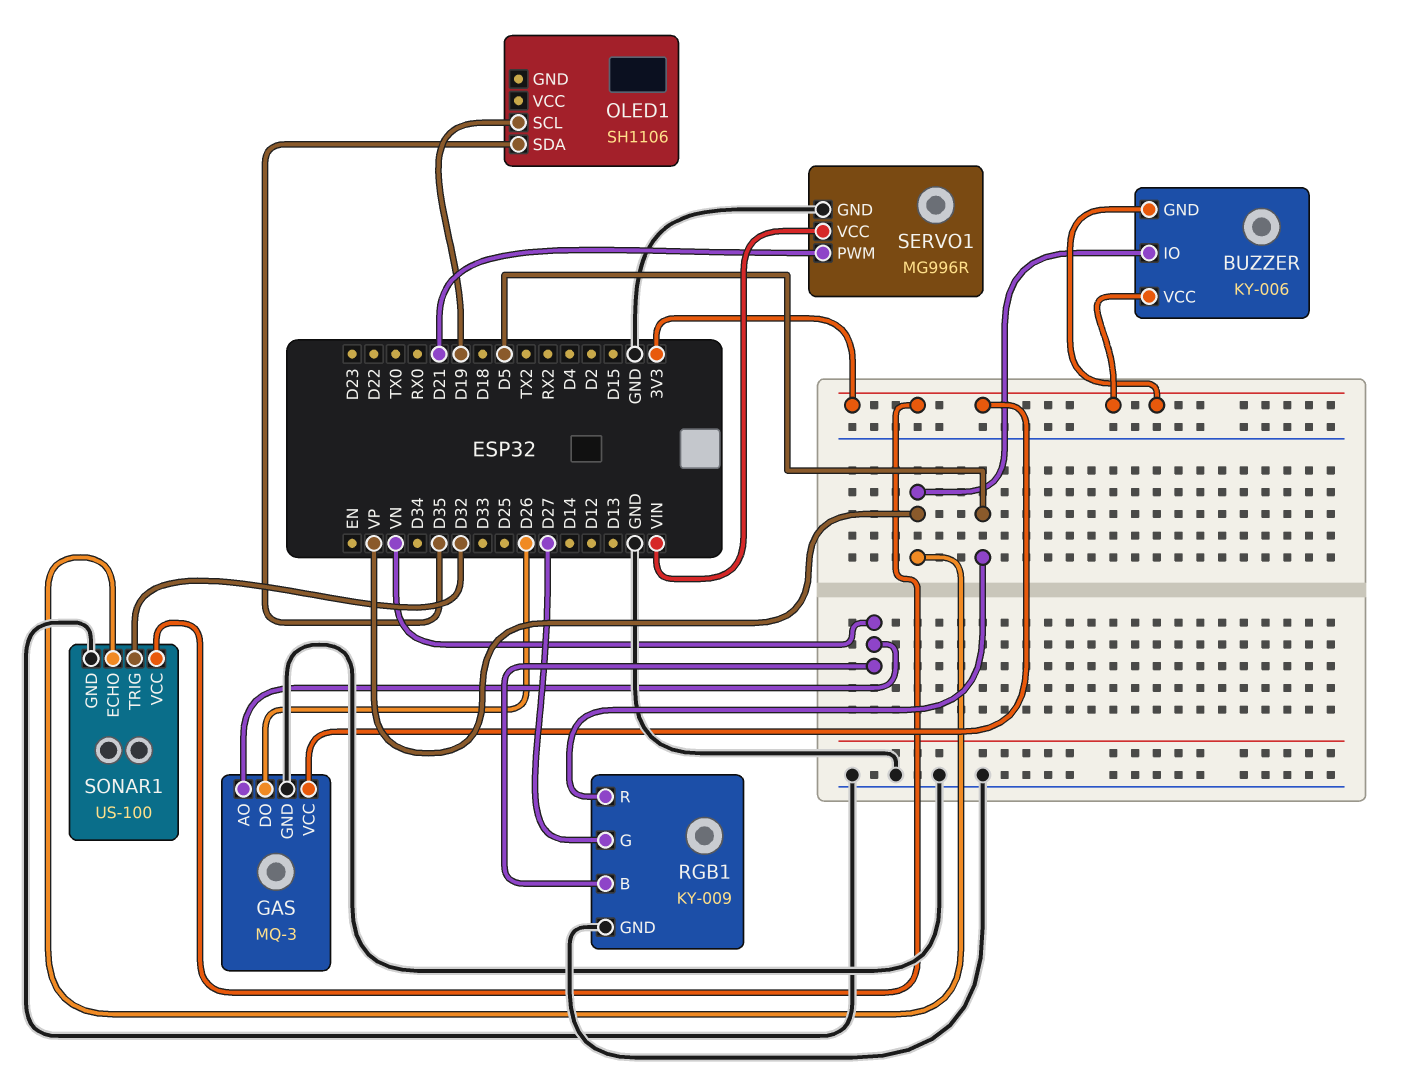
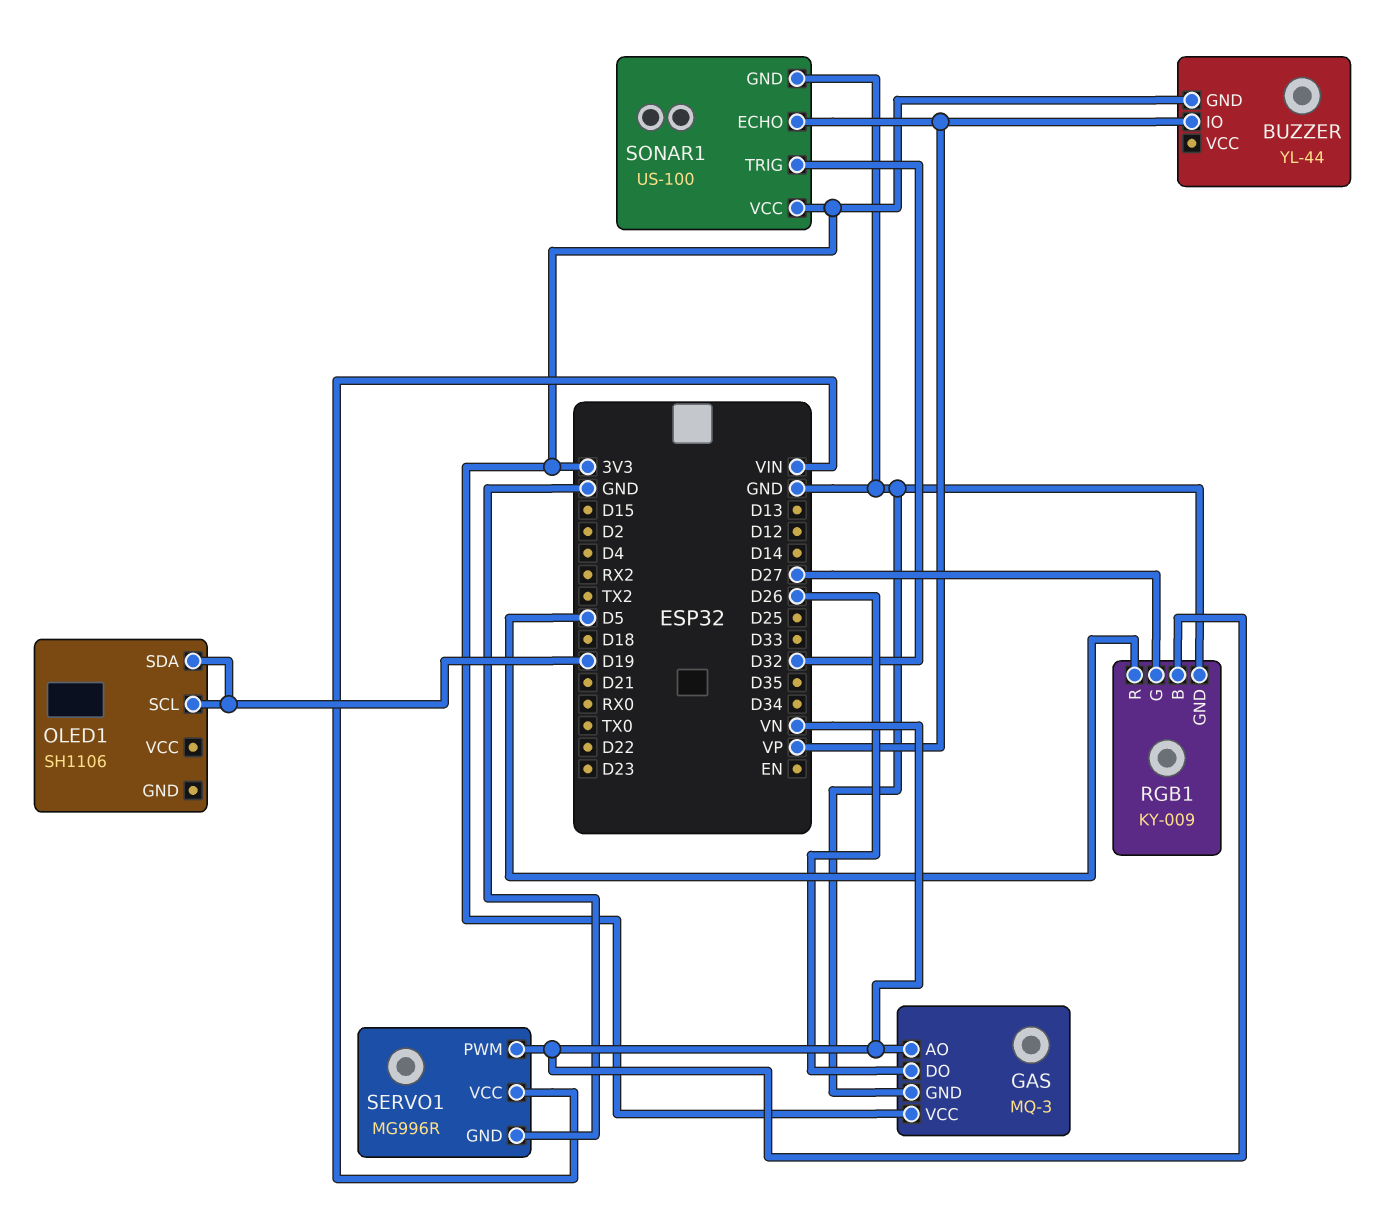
BUZZER: KY-006 -> YL-44
BUZZER pin VCC: 3V3 -> none
OLED1 pin SDA: D35 -> D19
SERVO1 pin PWM: D21 -> VN

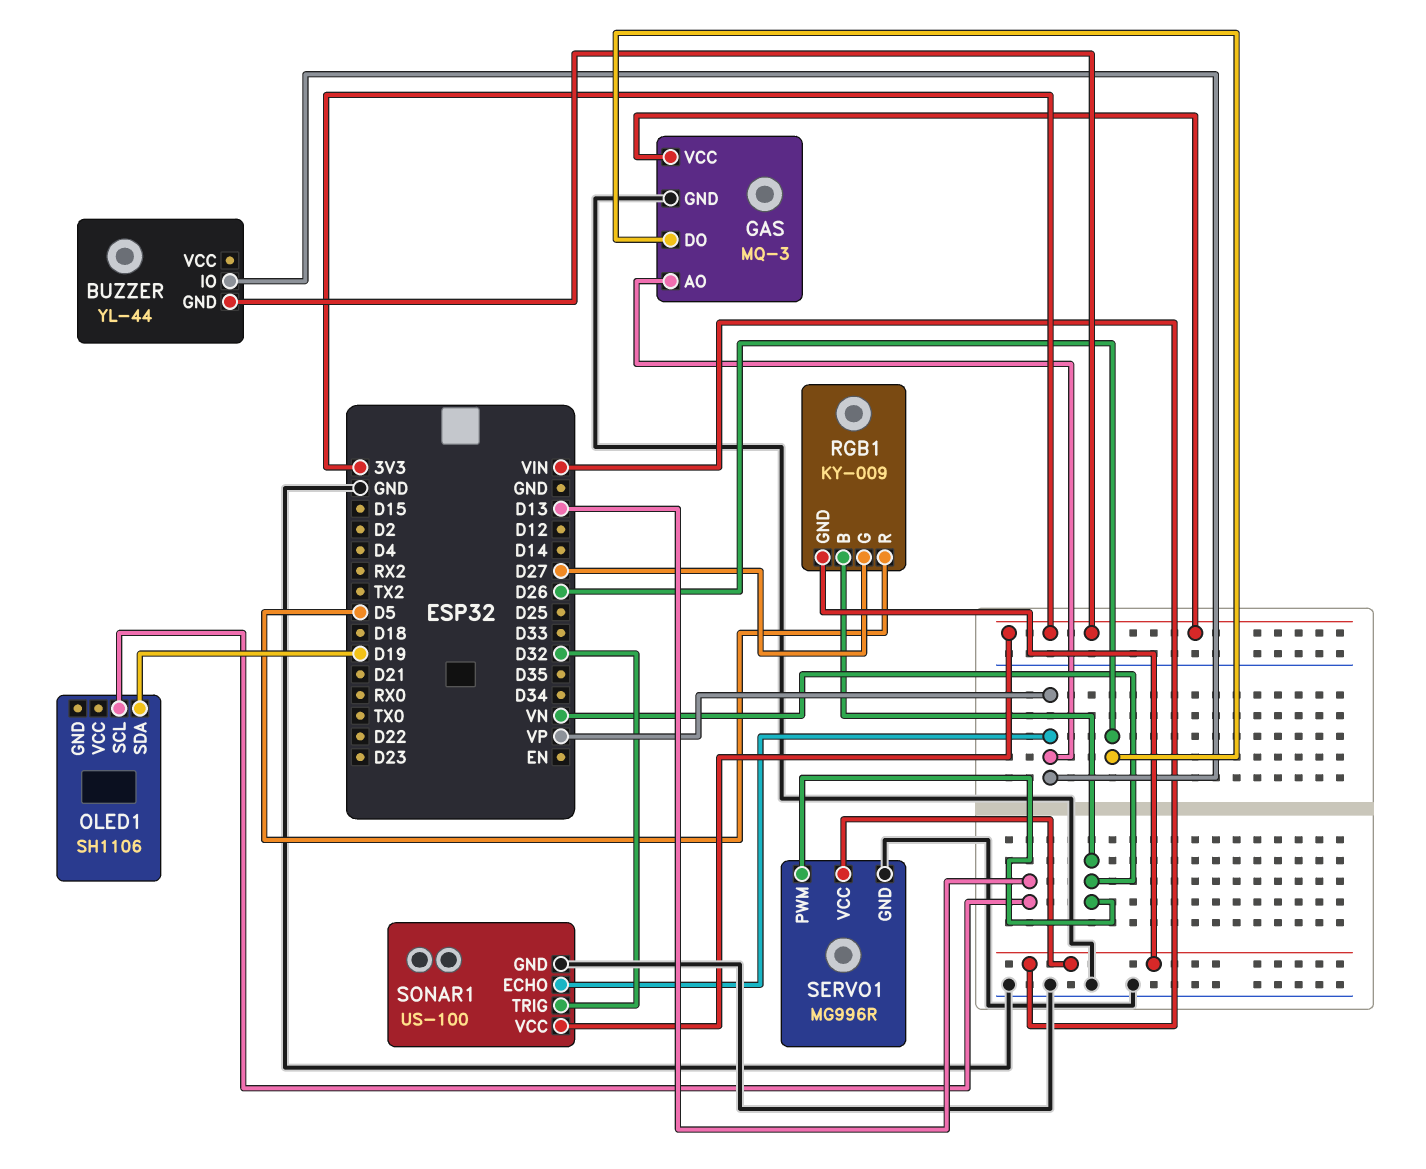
GAS pin AO: VN -> VP
OLED1 pin SCL: D19 -> D13
RGB1 pin GND: GND -> VIN

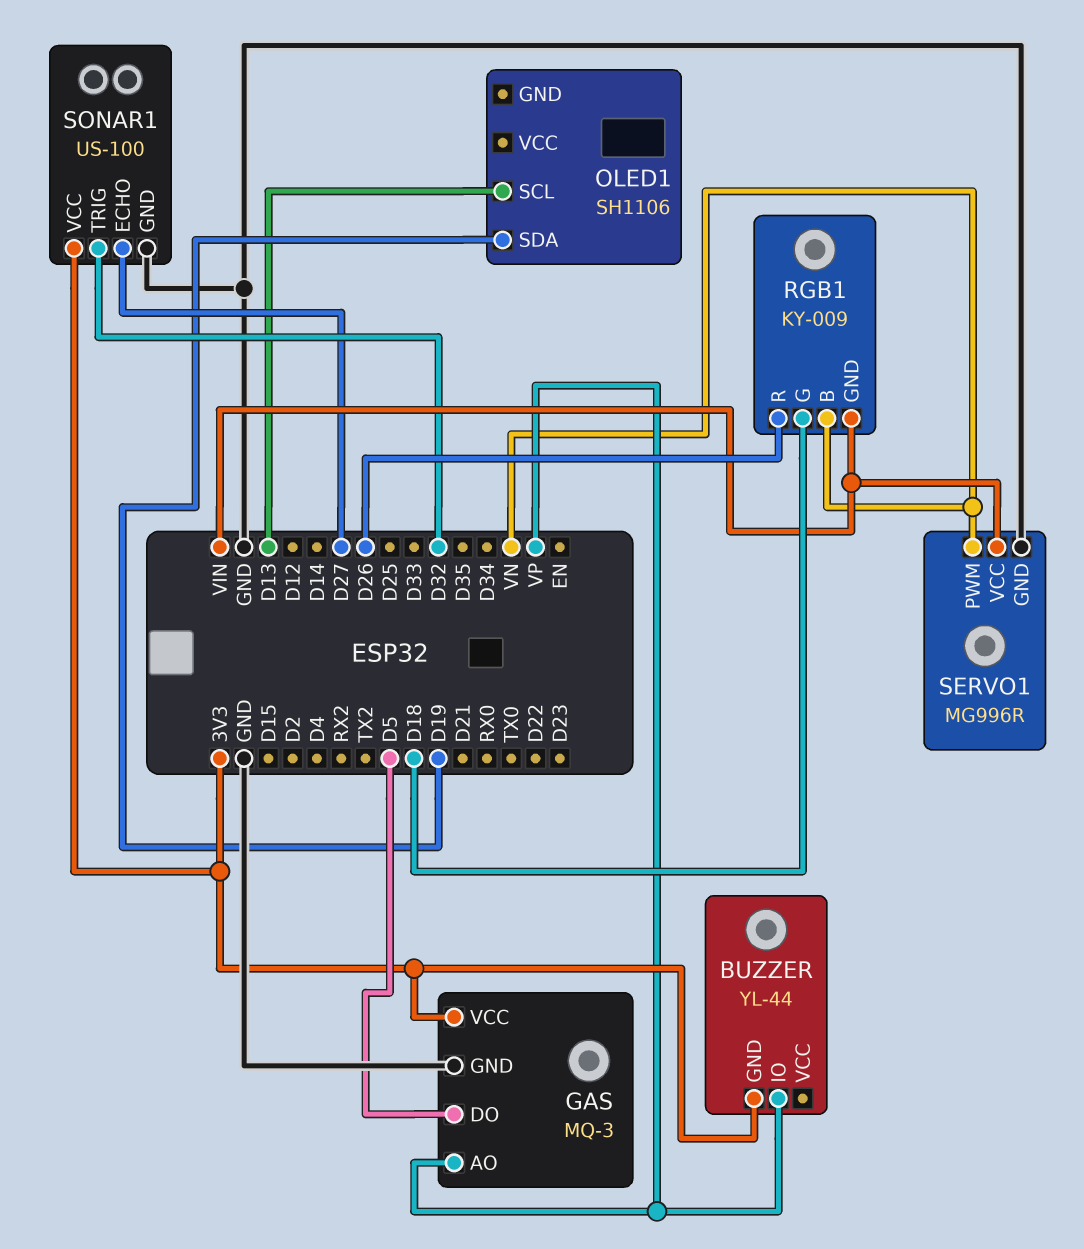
GAS pin DO: D26 -> D5
RGB1 pin G: D27 -> D18
RGB1 pin R: D5 -> D26
SONAR1 pin ECHO: VP -> D27

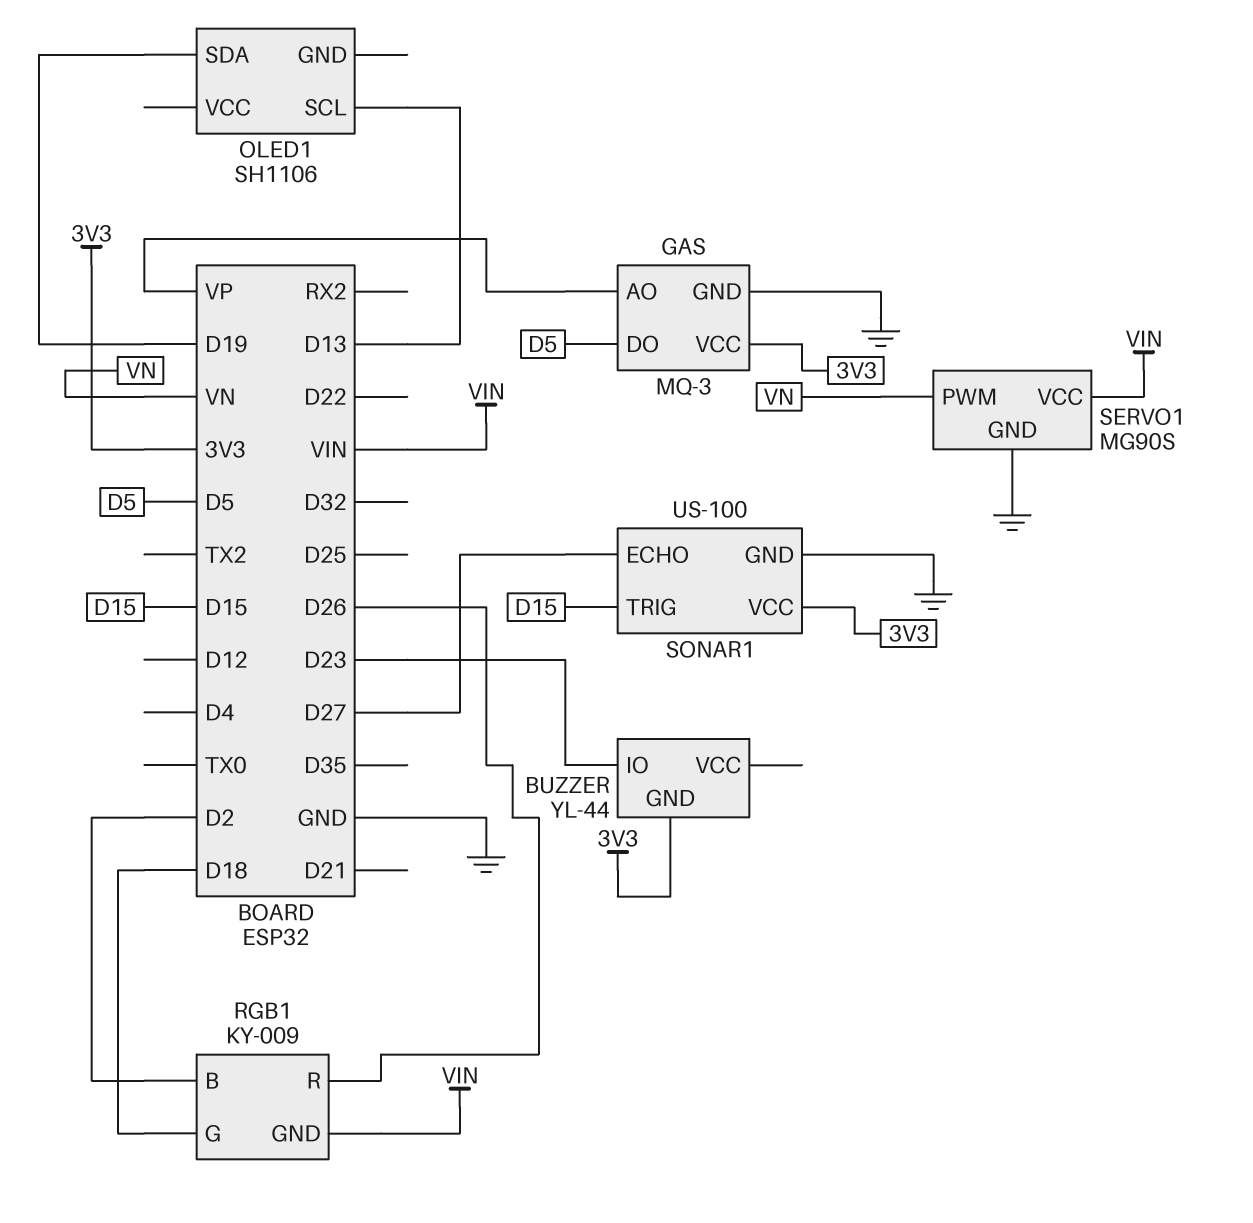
BUZZER pin IO: VP -> D23
RGB1 pin B: VN -> D2
SERVO1: MG996R -> MG90S
SONAR1 pin TRIG: D32 -> D15

